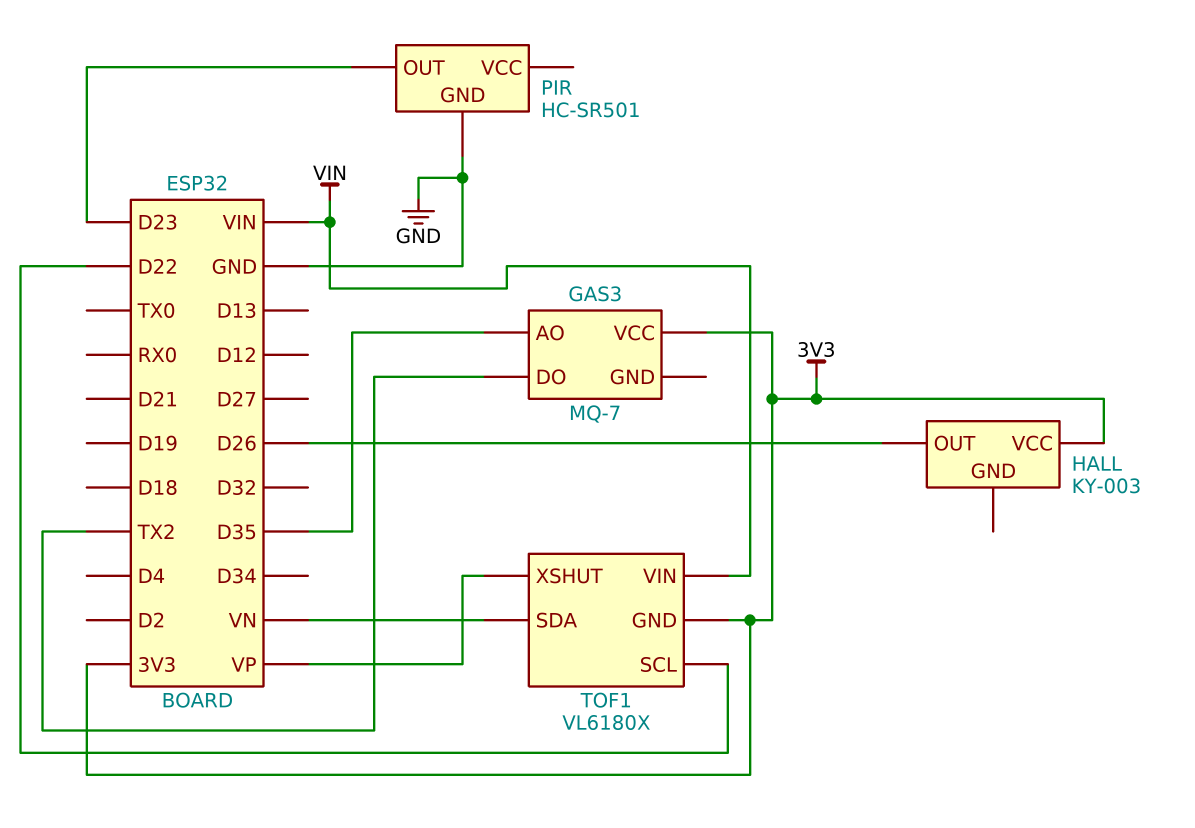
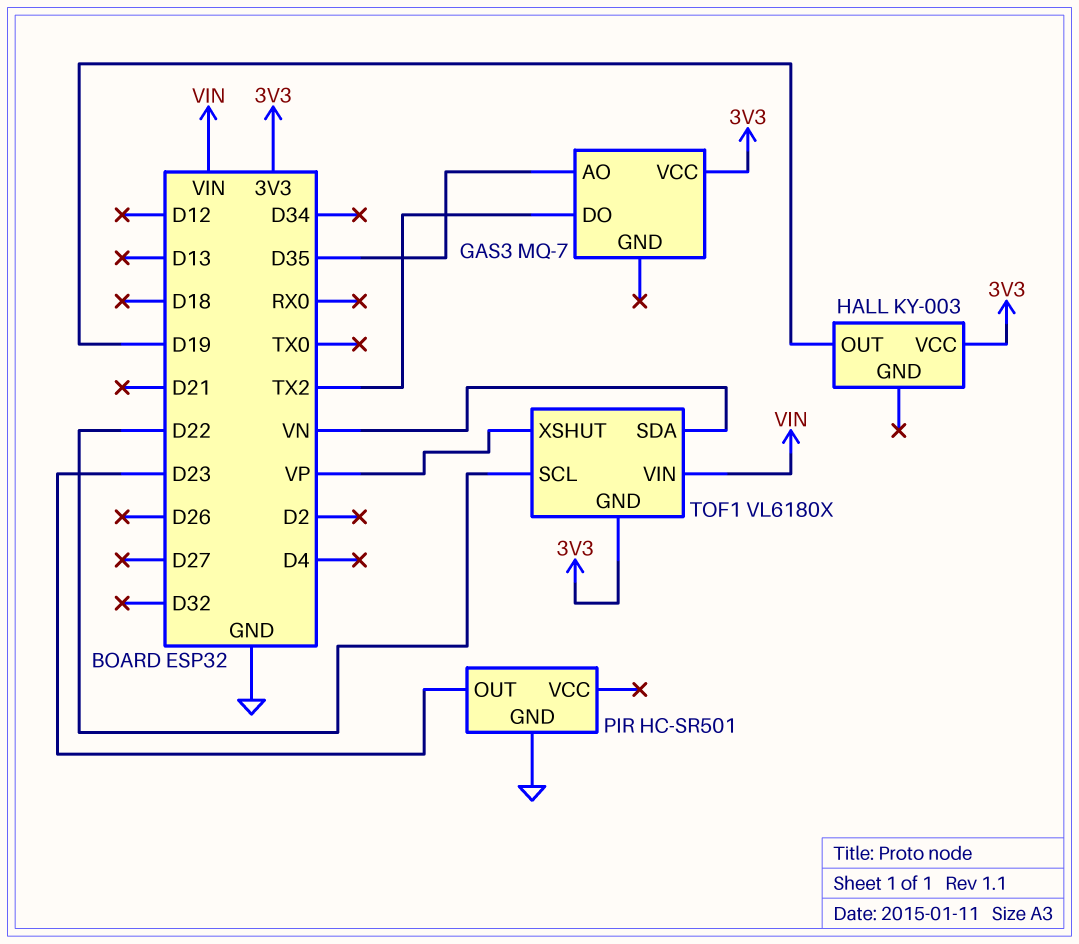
HALL pin OUT: D26 -> D19

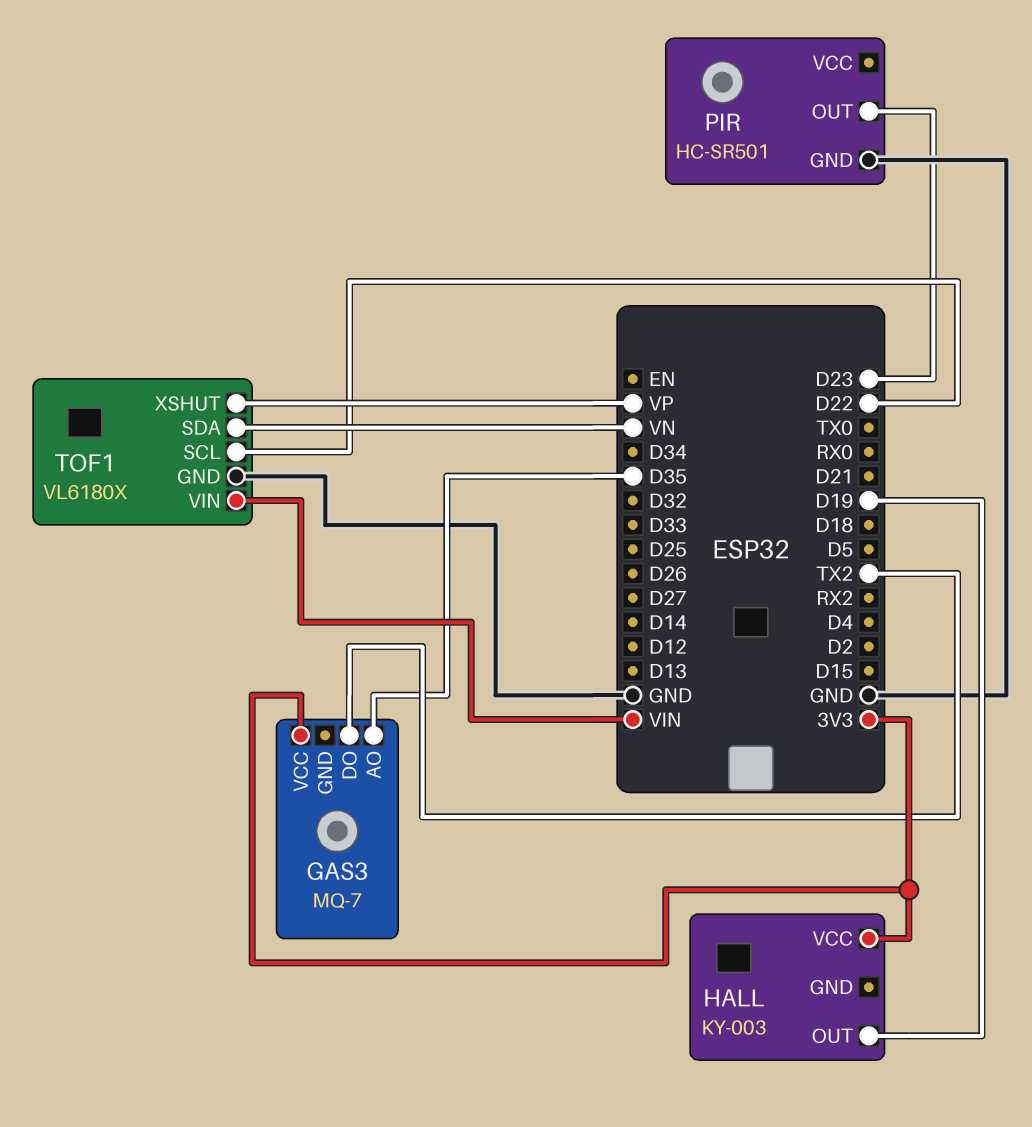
TOF1 pin GND: 3V3 -> GND

